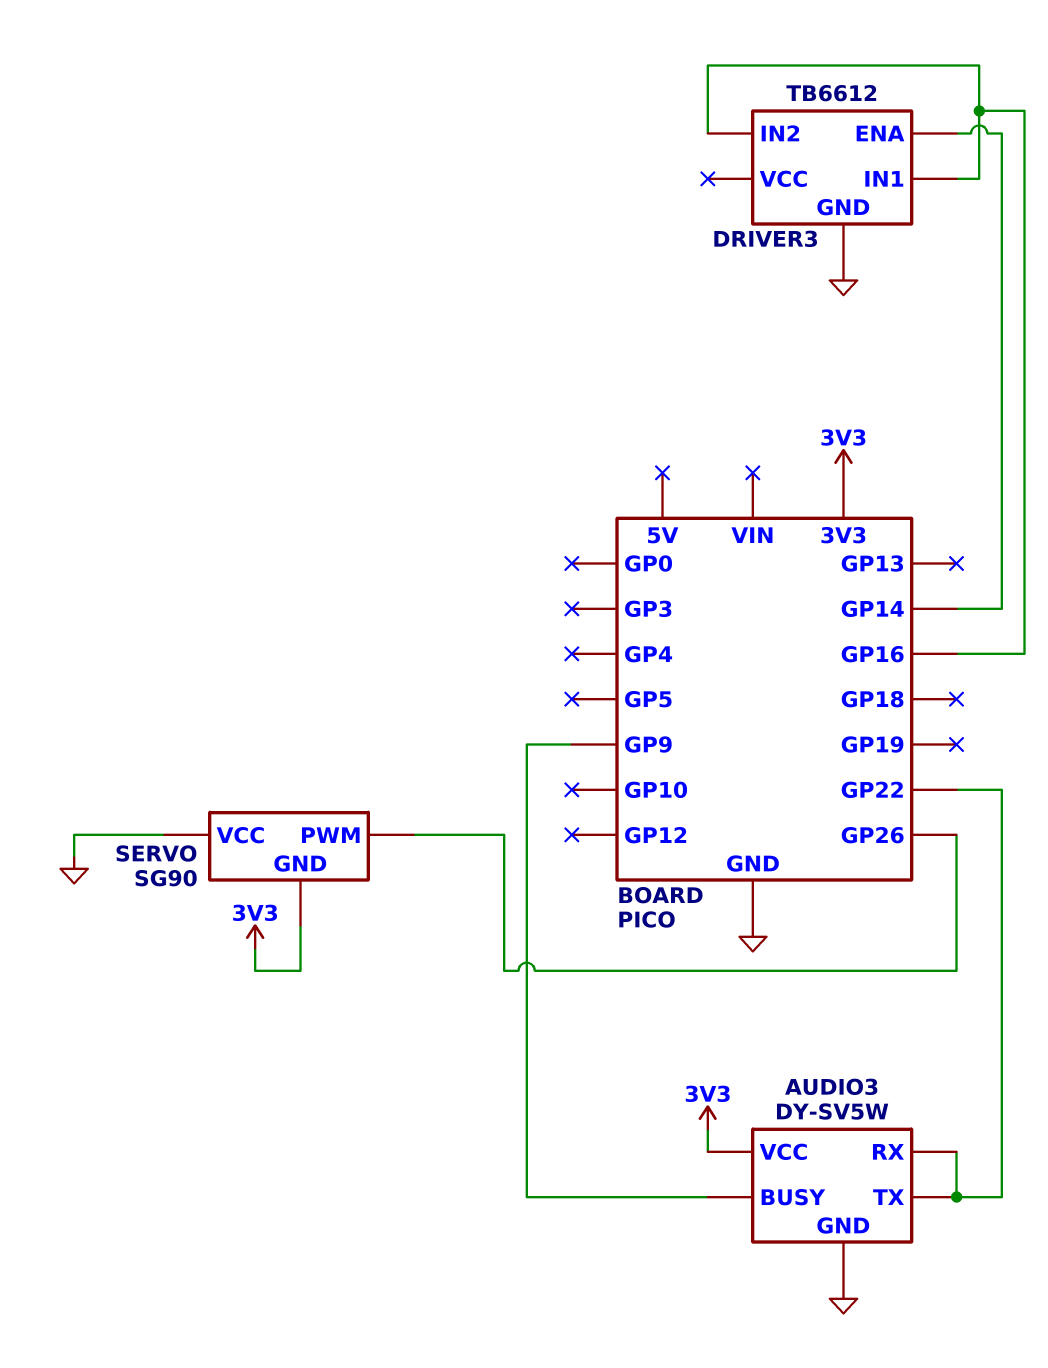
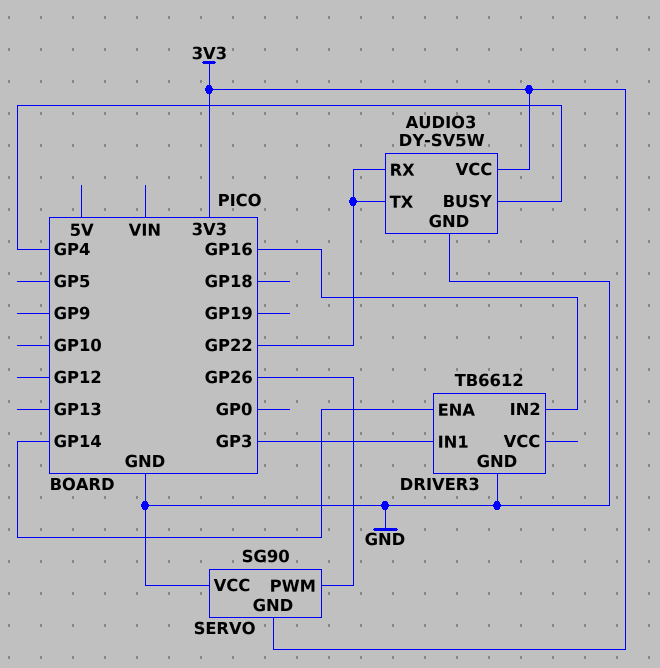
AUDIO3 pin BUSY: GP9 -> GP4
DRIVER3 pin IN1: GP16 -> GP3

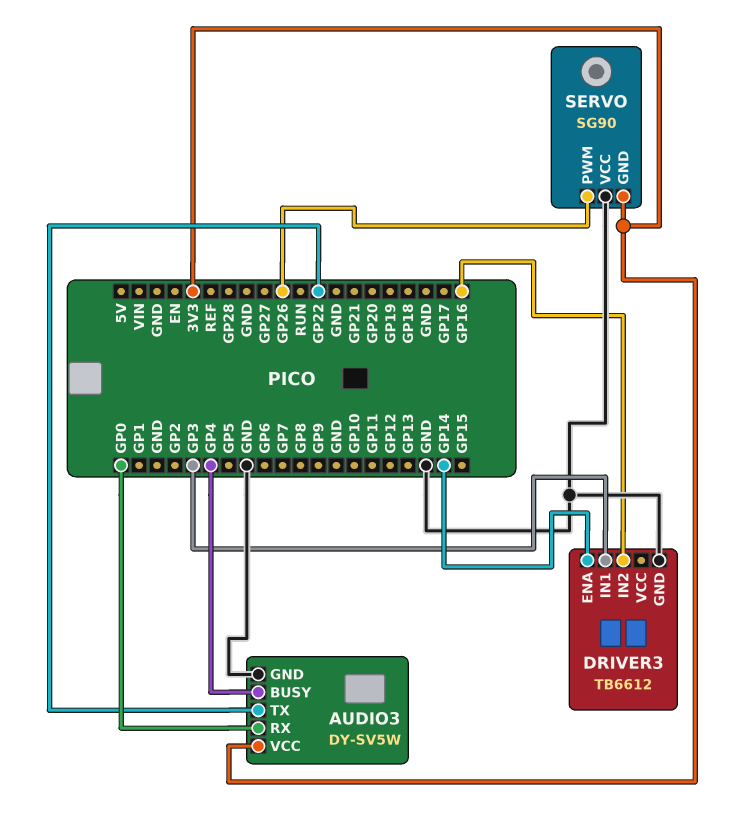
AUDIO3 pin RX: GP22 -> GP0

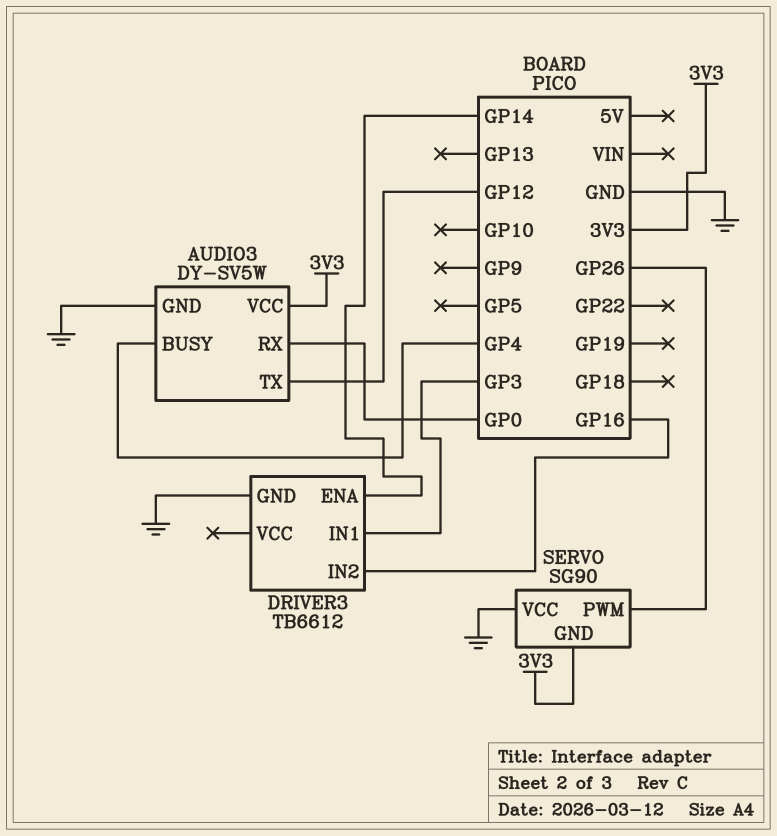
AUDIO3 pin TX: GP22 -> GP12

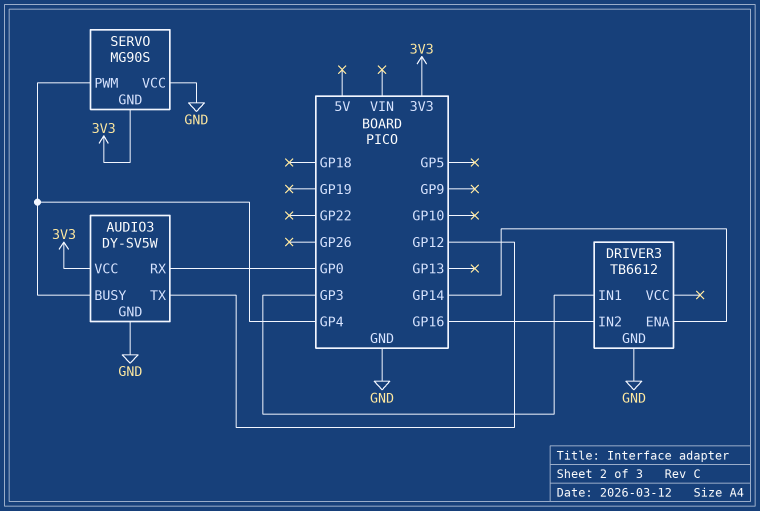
SERVO: SG90 -> MG90S
SERVO pin PWM: GP26 -> GP4

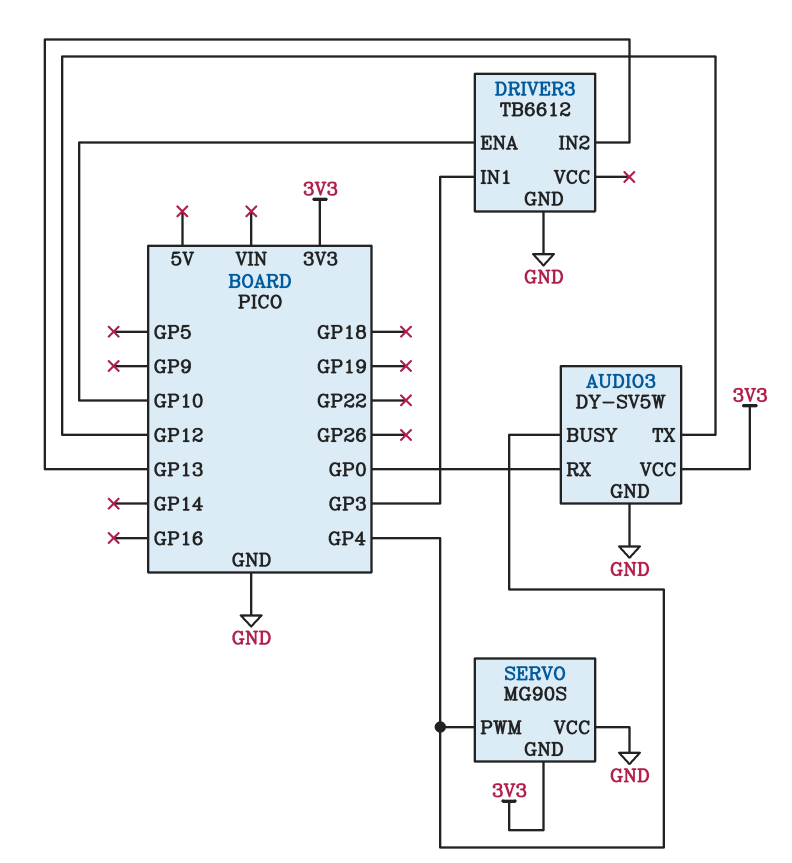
DRIVER3 pin ENA: GP14 -> GP10
DRIVER3 pin IN2: GP16 -> GP13

